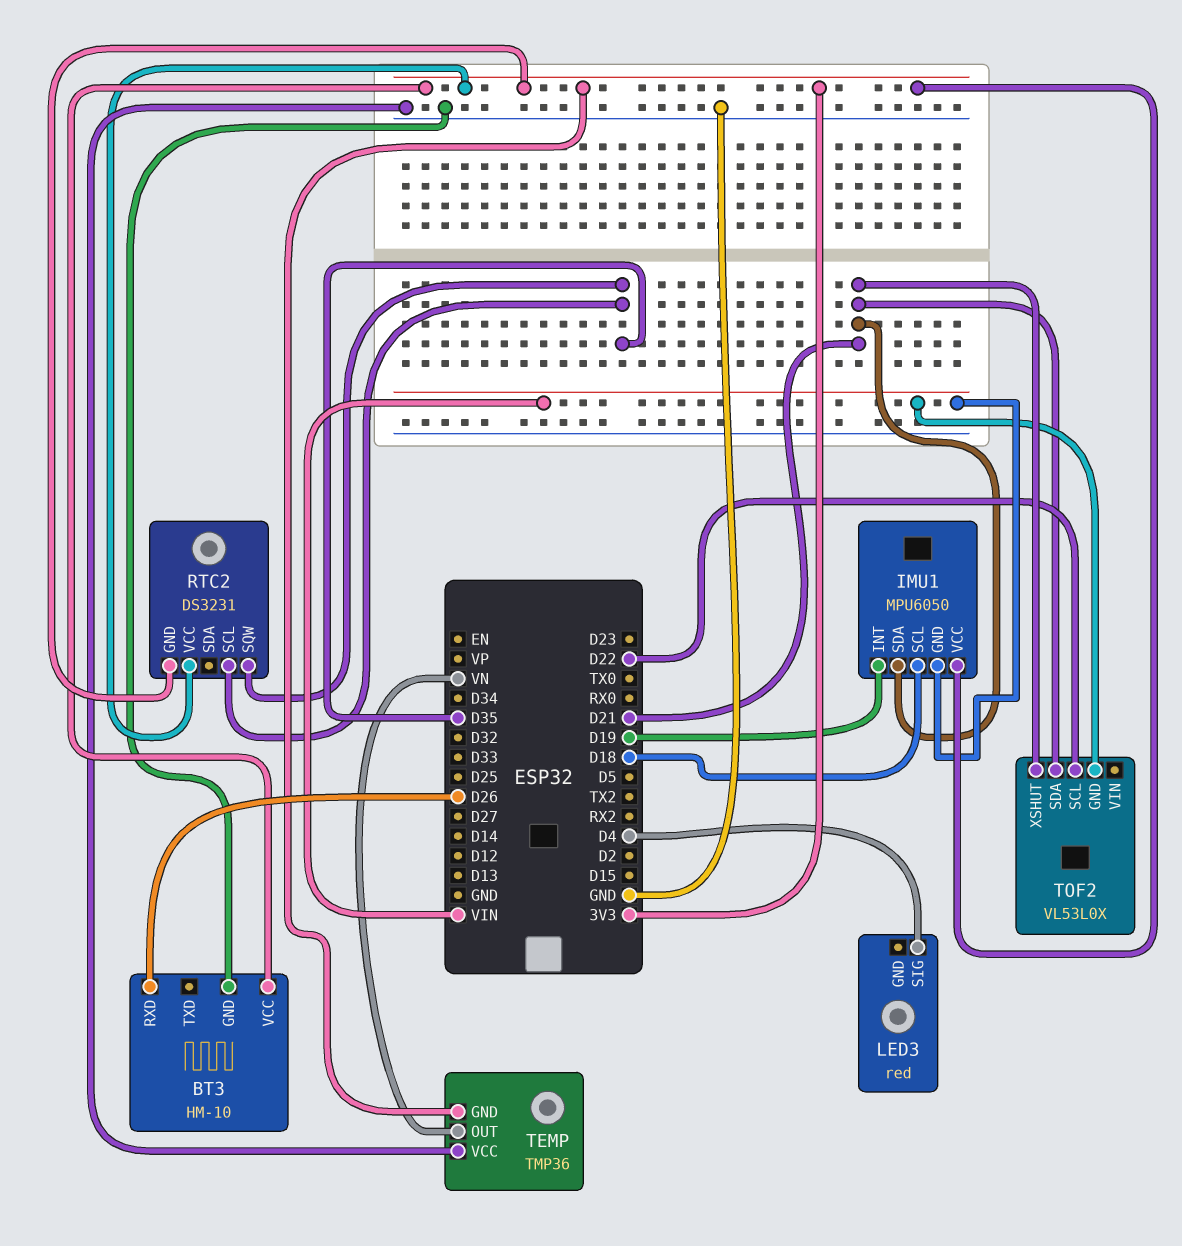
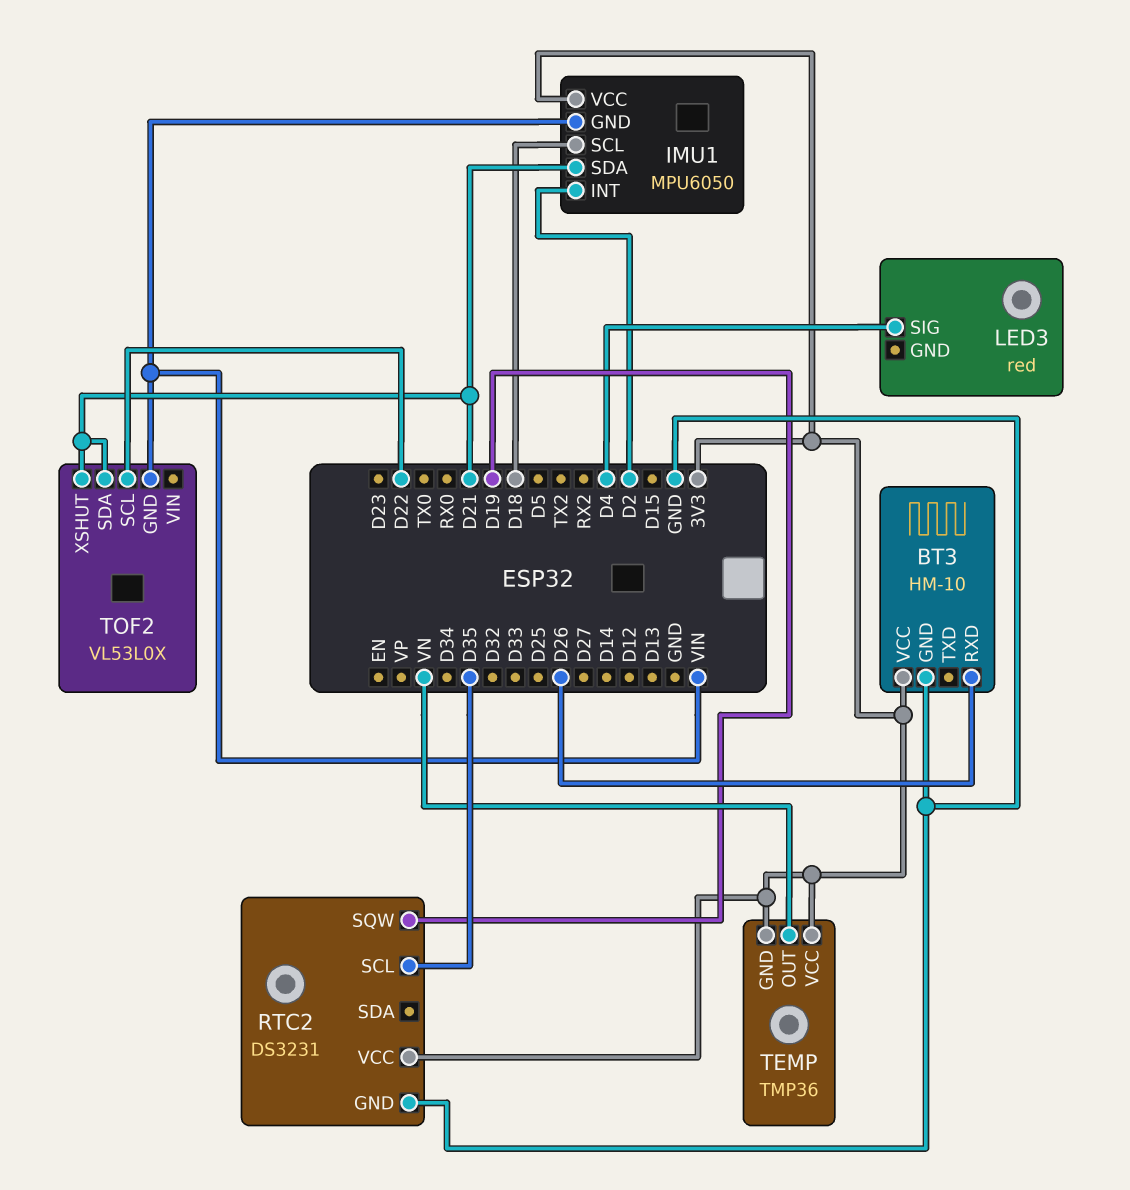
IMU1 pin INT: D19 -> D2
RTC2 pin GND: 3V3 -> GND
RTC2 pin SQW: D35 -> D19
TEMP pin VCC: GND -> 3V3

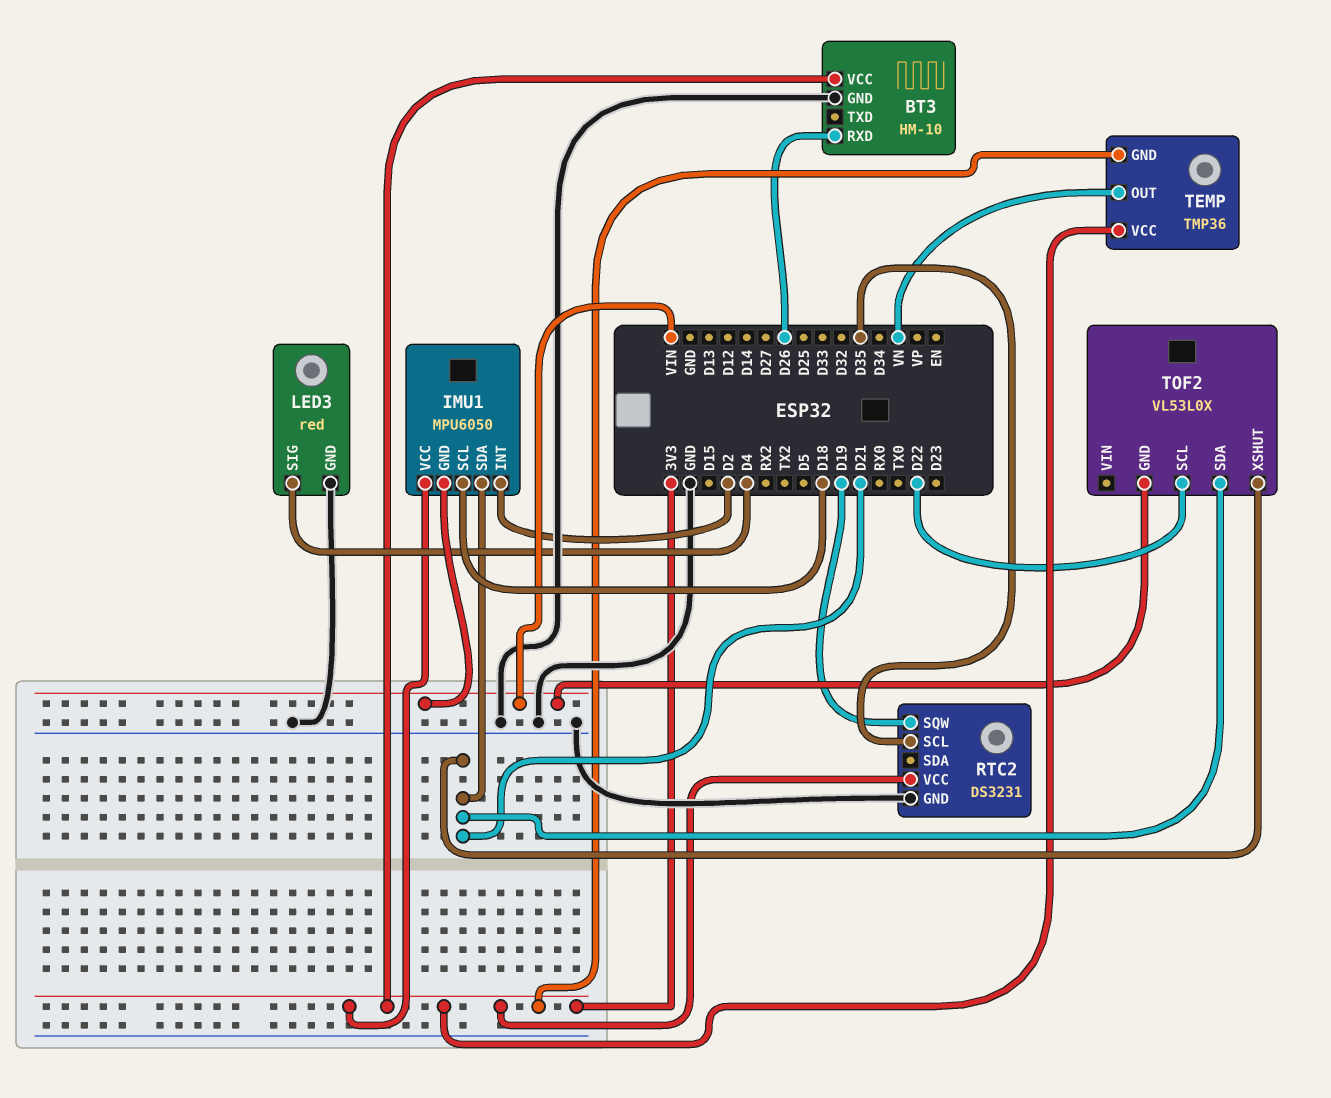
LED3 pin GND: none -> GND

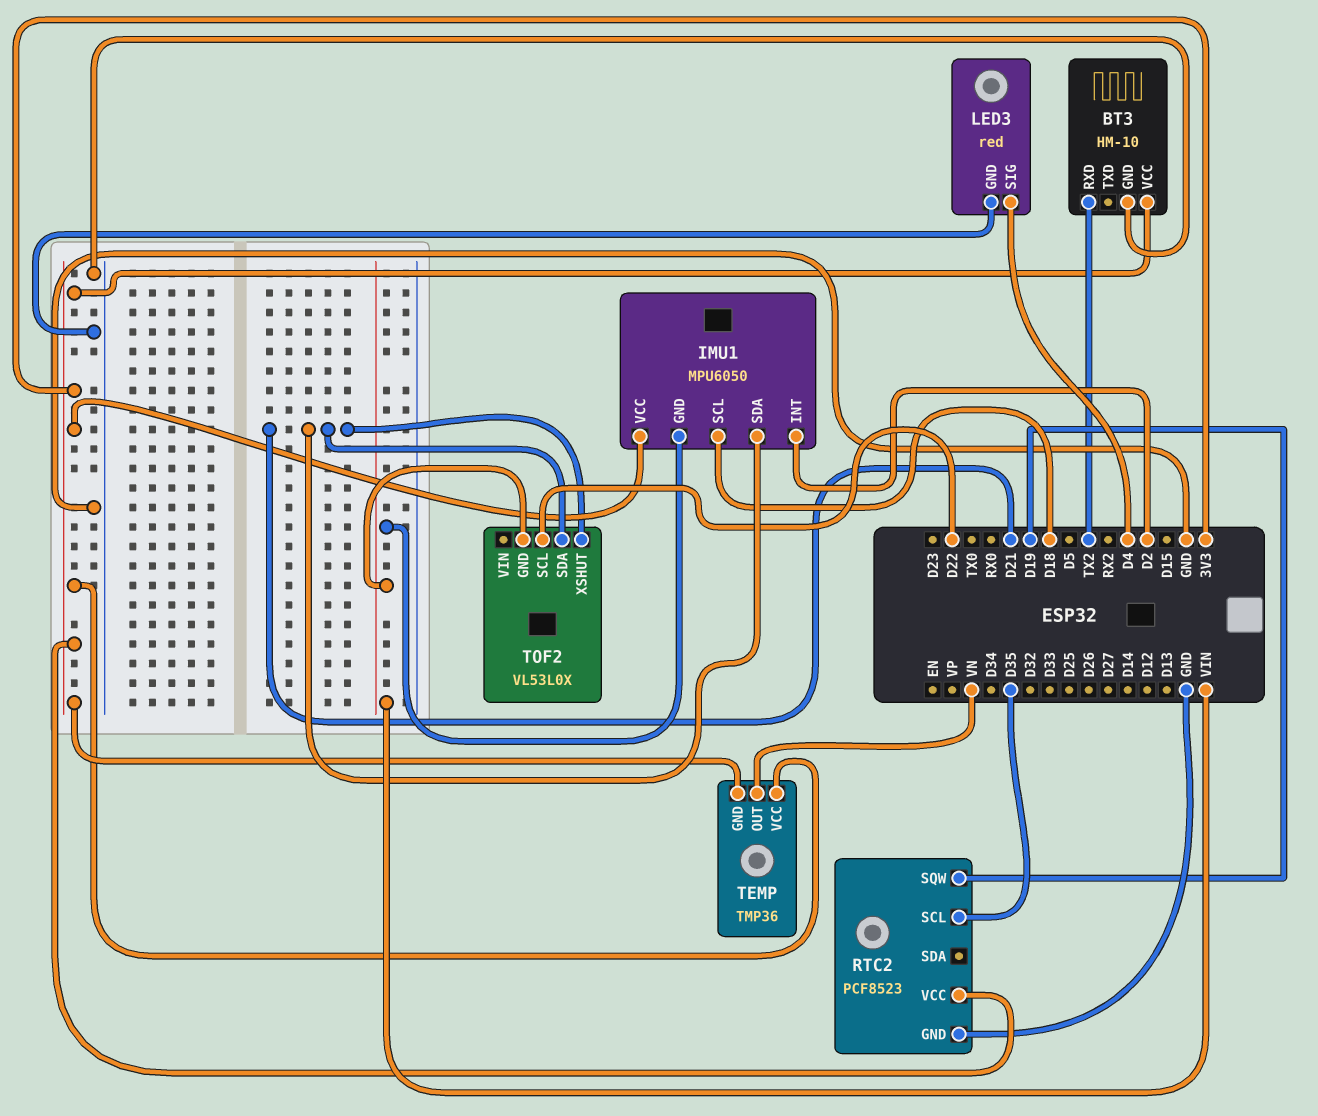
BT3 pin RXD: D26 -> TX2
RTC2: DS3231 -> PCF8523

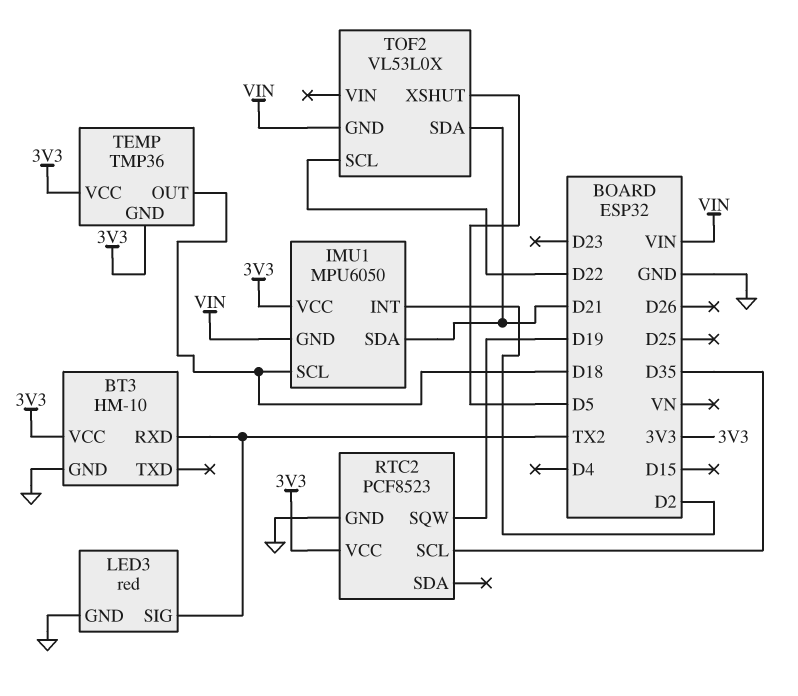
LED3 pin SIG: D4 -> TX2
TEMP pin OUT: VN -> D18
TOF2 pin XSHUT: D21 -> D5

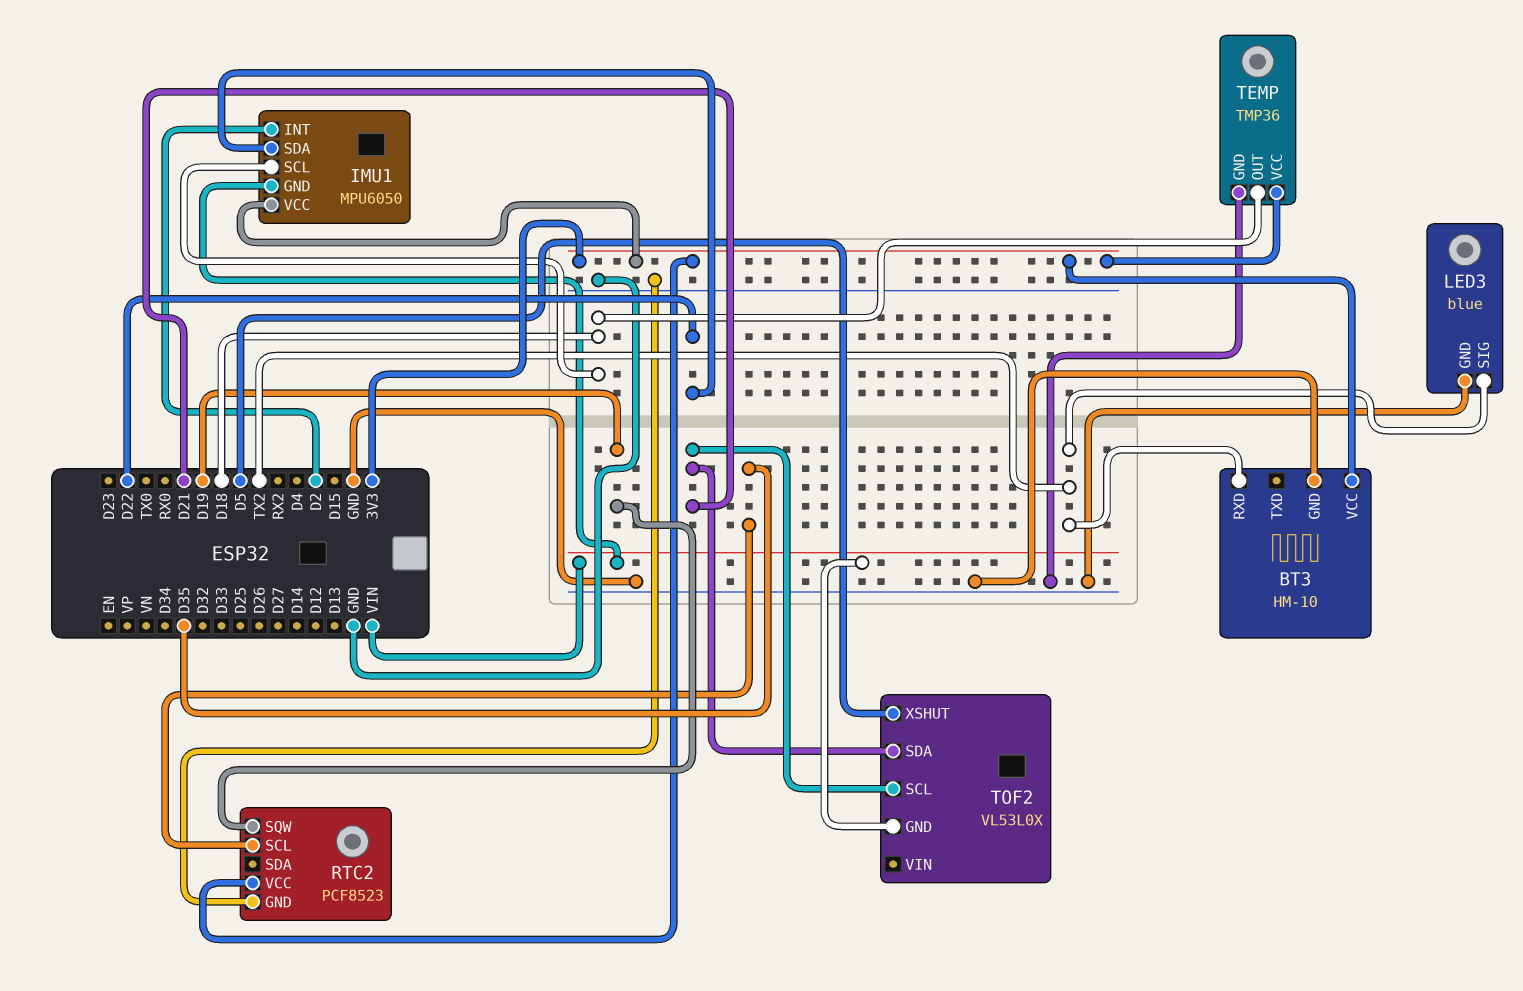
IMU1 pin SDA: D21 -> D22
LED3: red -> blue
TEMP pin GND: 3V3 -> GND
TOF2 pin SCL: D22 -> D21

